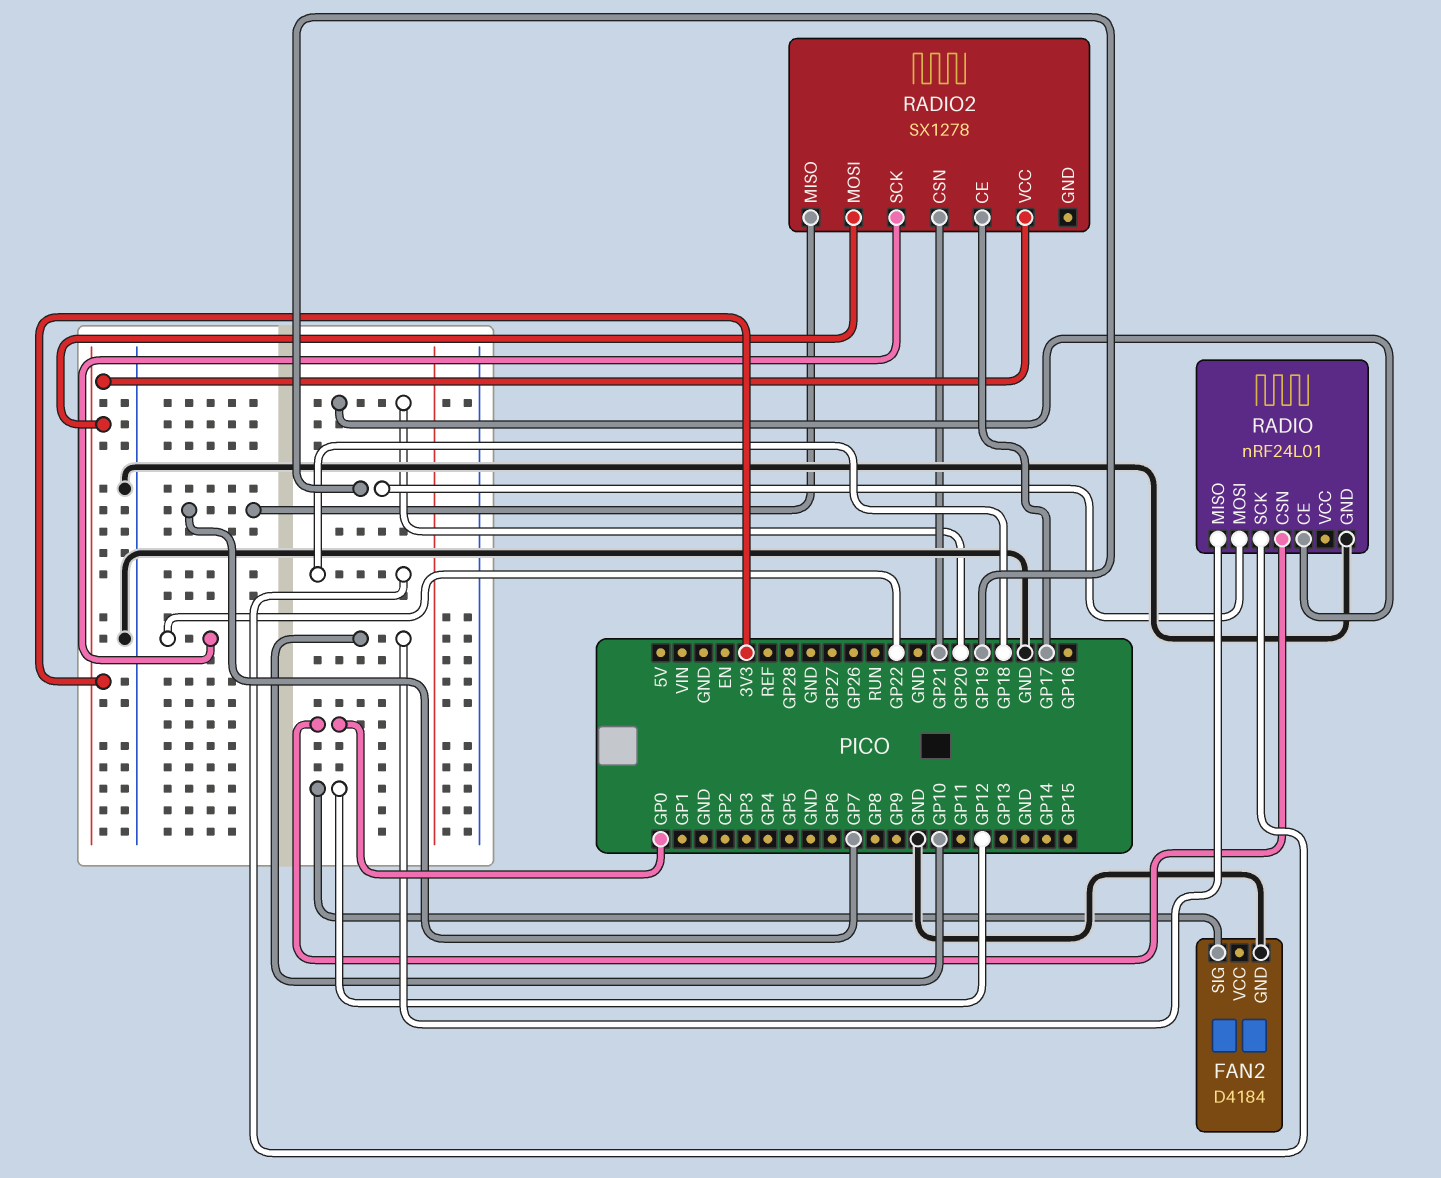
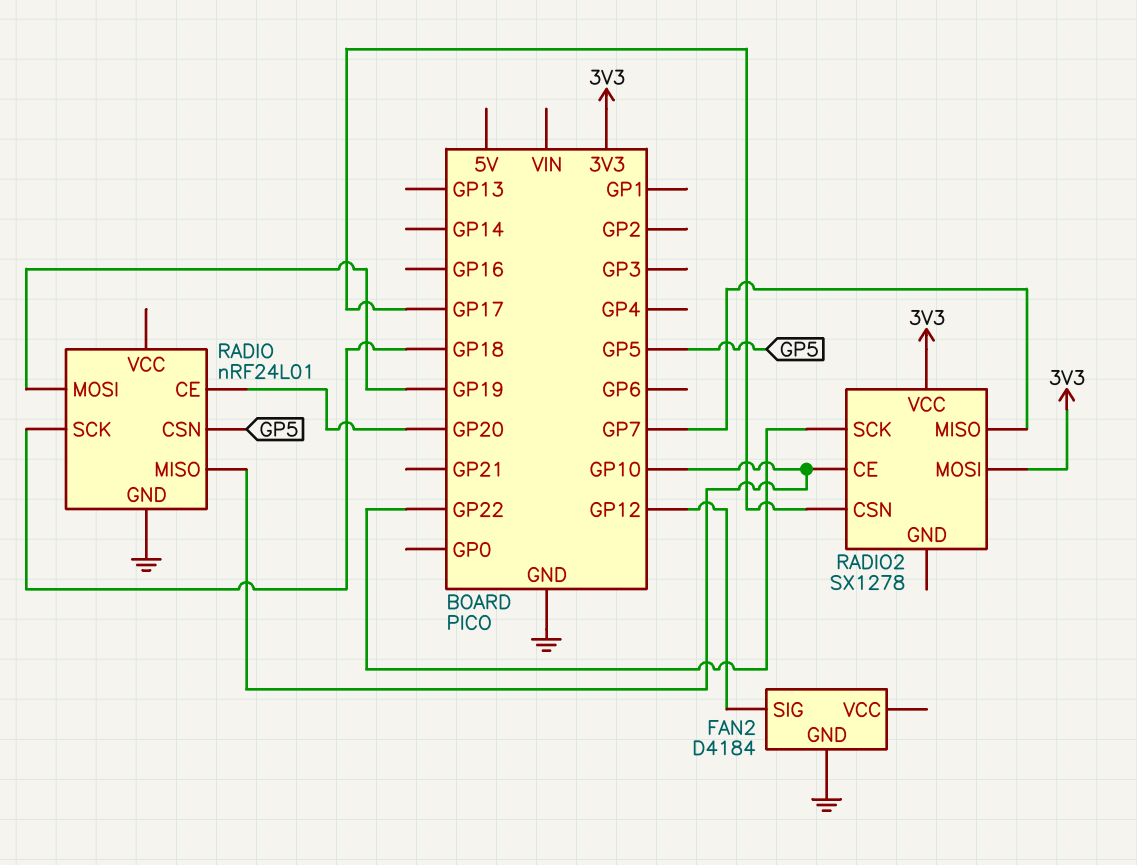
RADIO pin CSN: GP0 -> GP5
RADIO2 pin CE: GP17 -> GP10
RADIO2 pin CSN: GP21 -> GP17

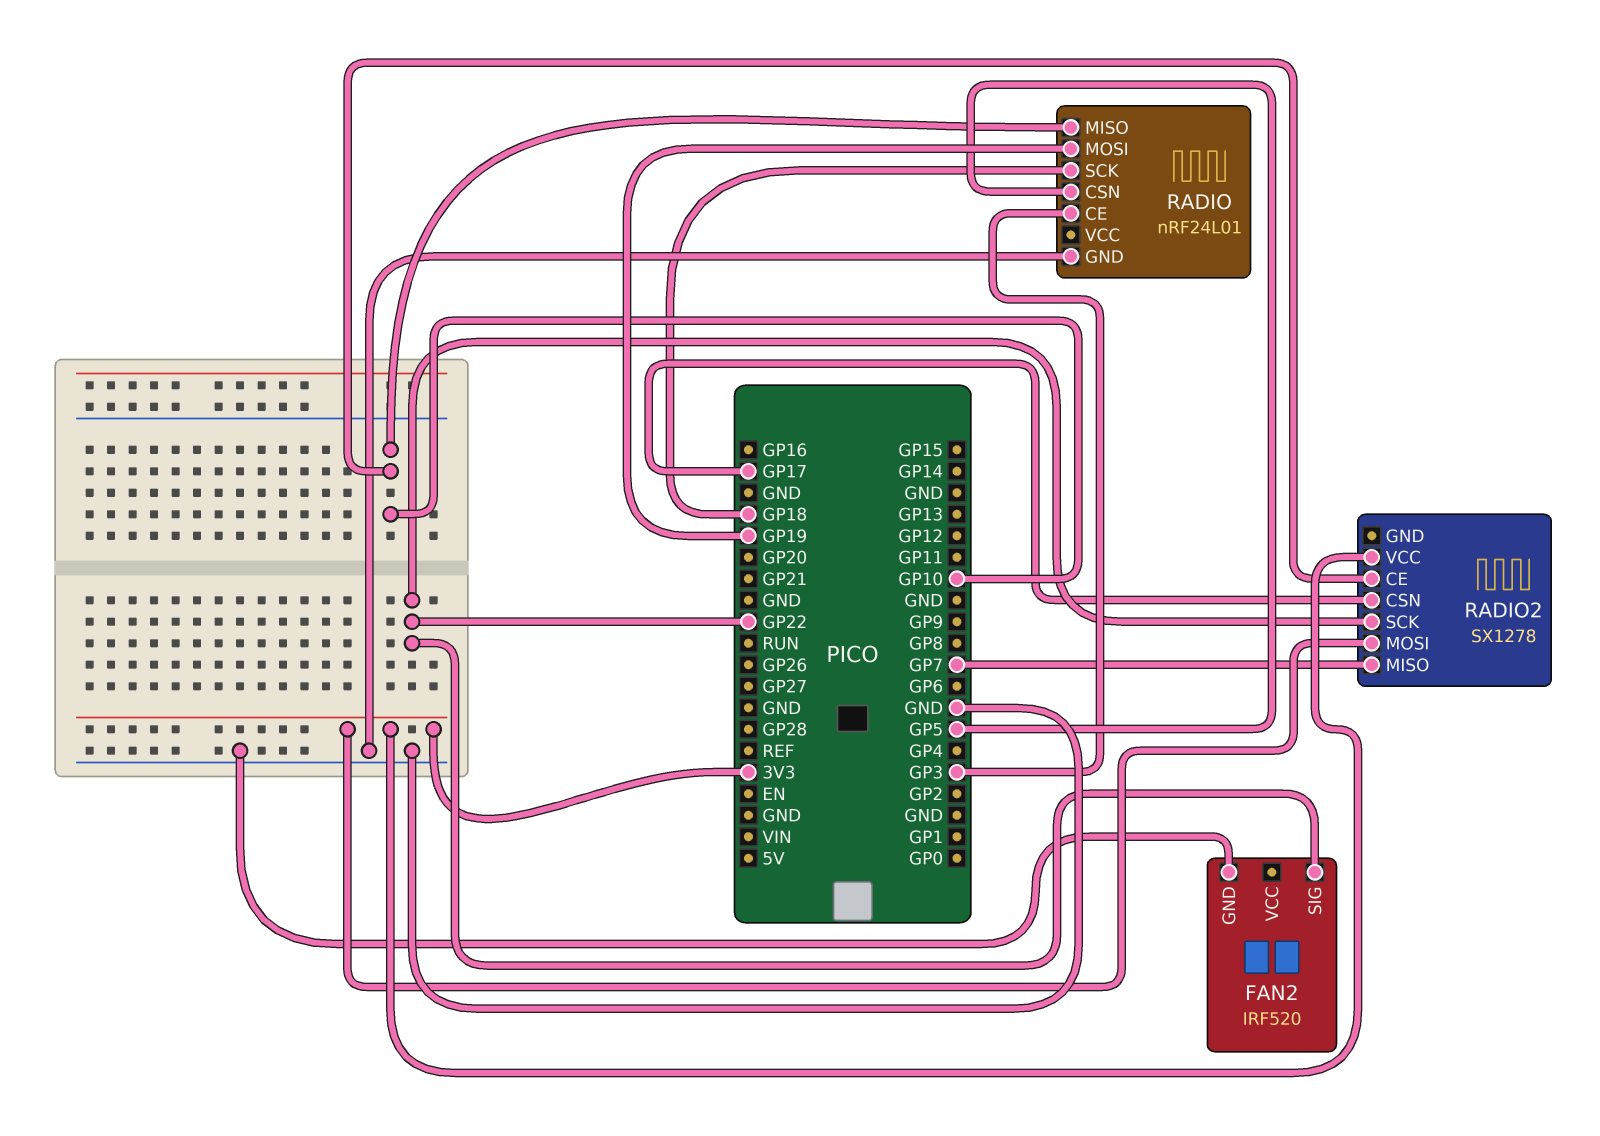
FAN2: D4184 -> IRF520
FAN2 pin SIG: GP12 -> GP22
RADIO pin CE: GP20 -> GP3

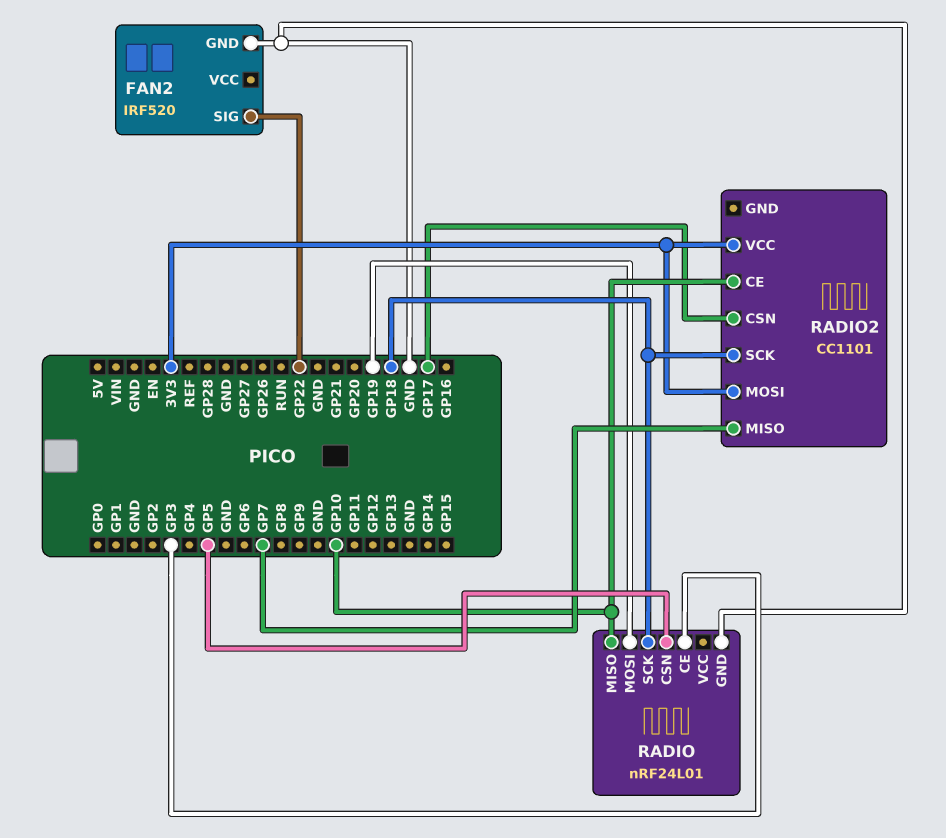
RADIO2: SX1278 -> CC1101
RADIO2 pin SCK: GP22 -> GP18

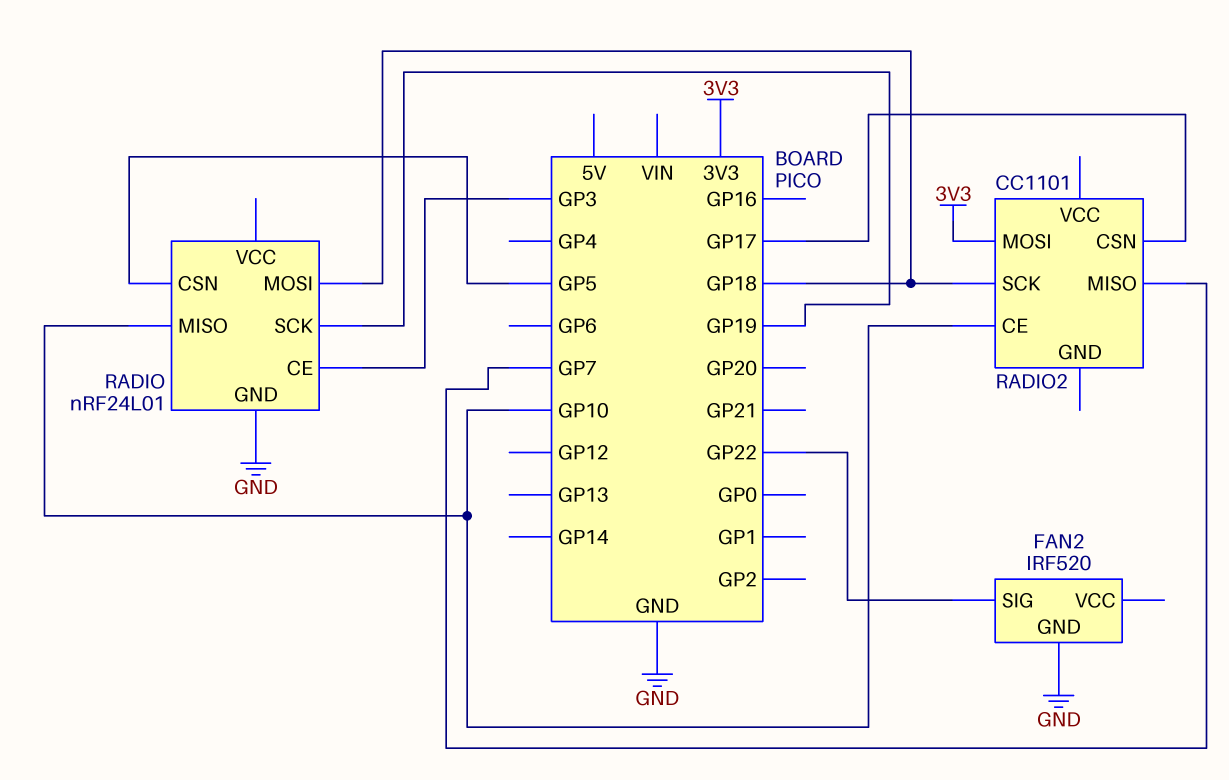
RADIO pin MOSI: GP19 -> GP18
RADIO pin SCK: GP18 -> GP19
RADIO2 pin VCC: 3V3 -> none

